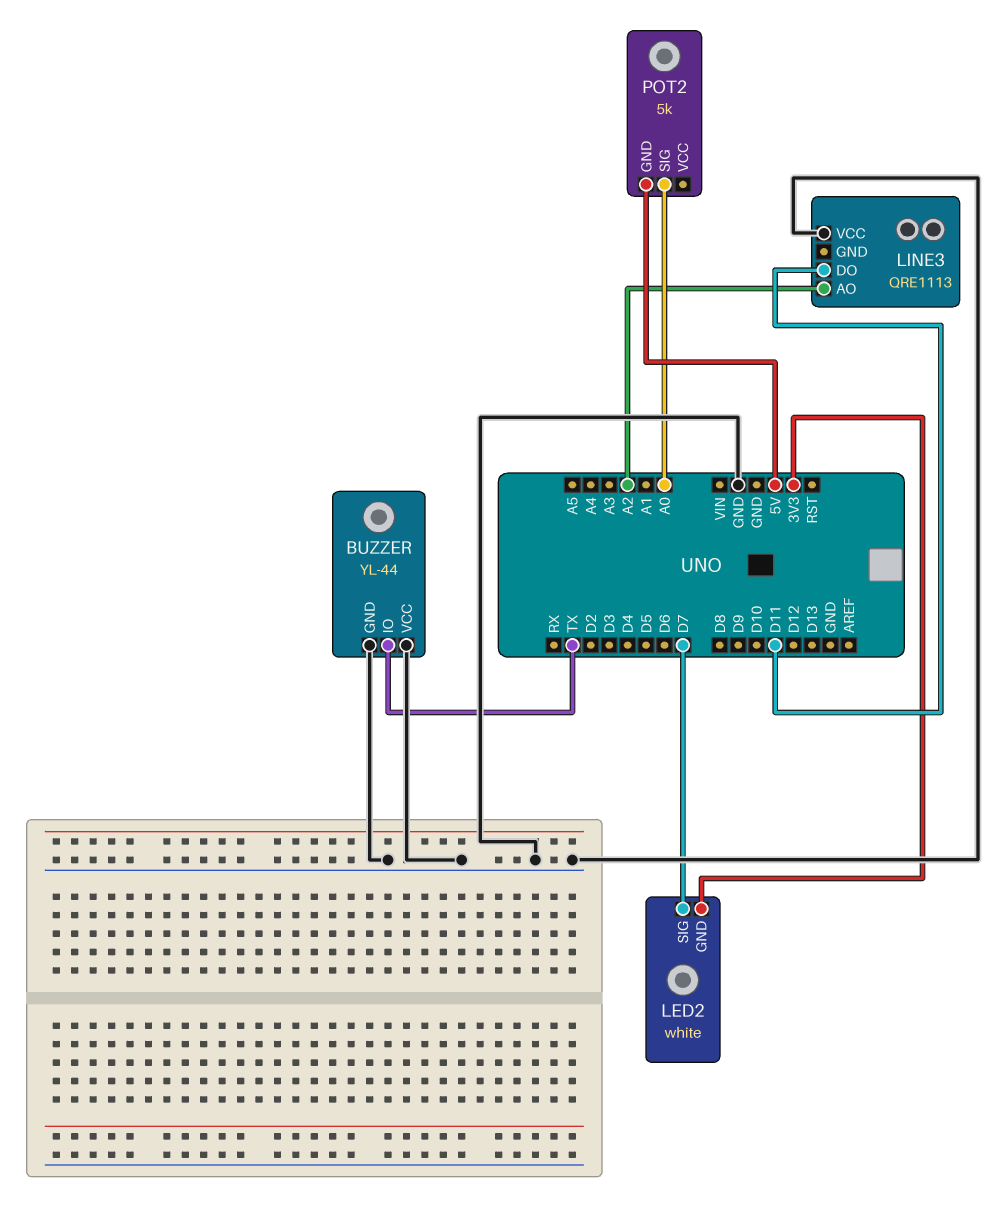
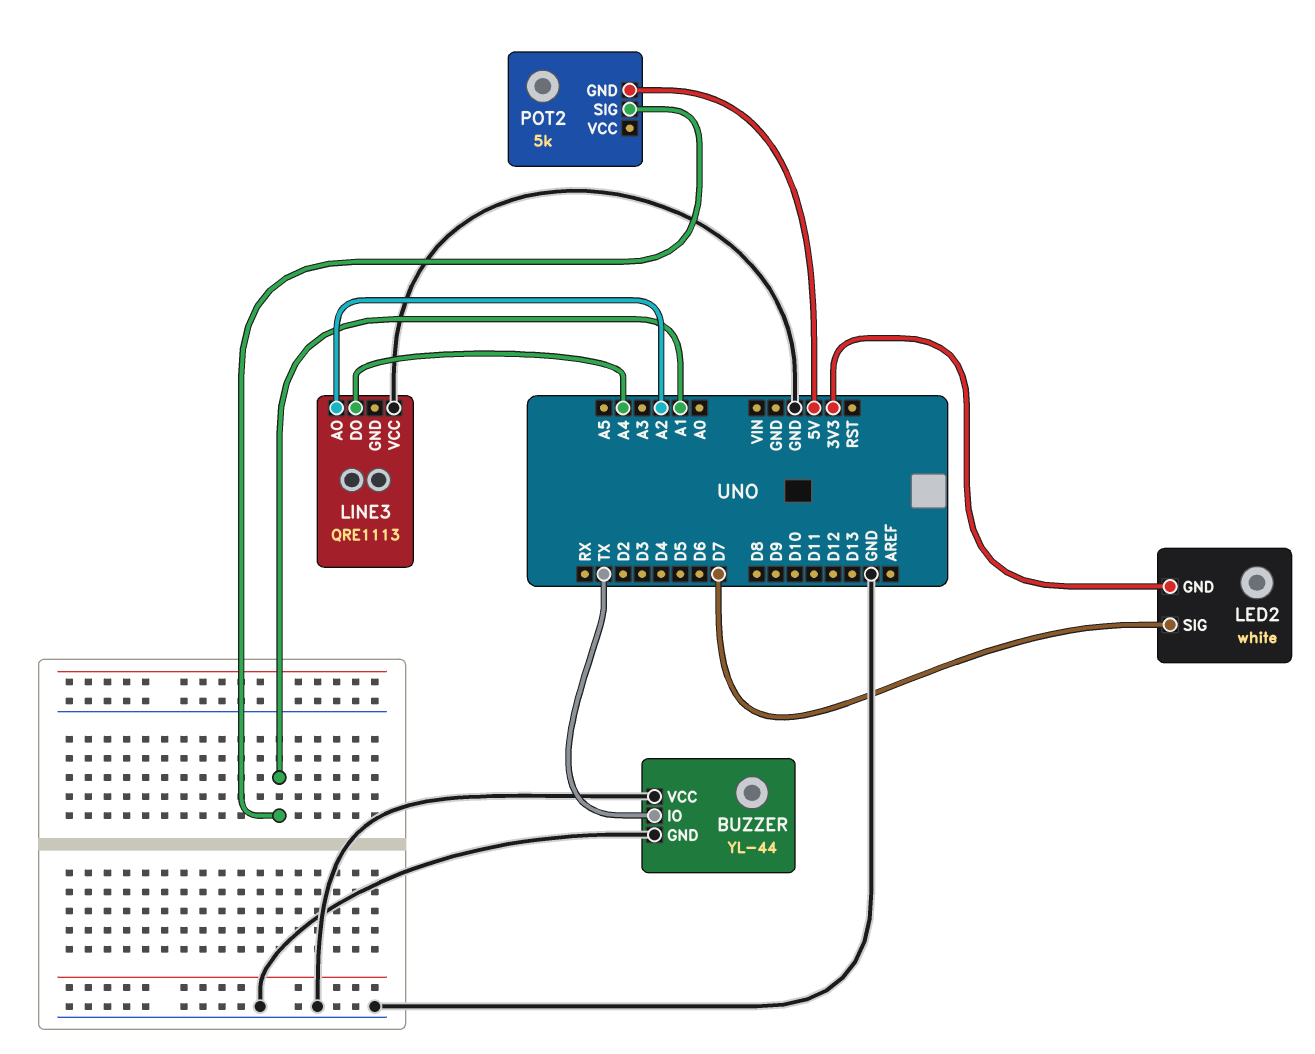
LINE3 pin DO: D11 -> A4
POT2 pin SIG: A0 -> A1

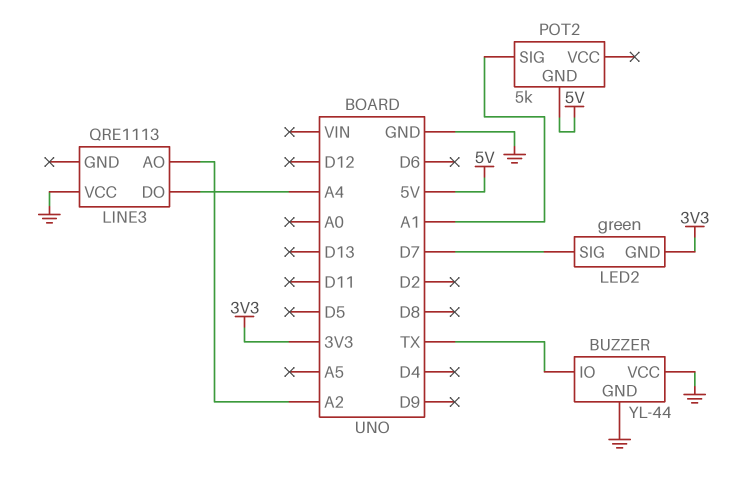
LED2: white -> green

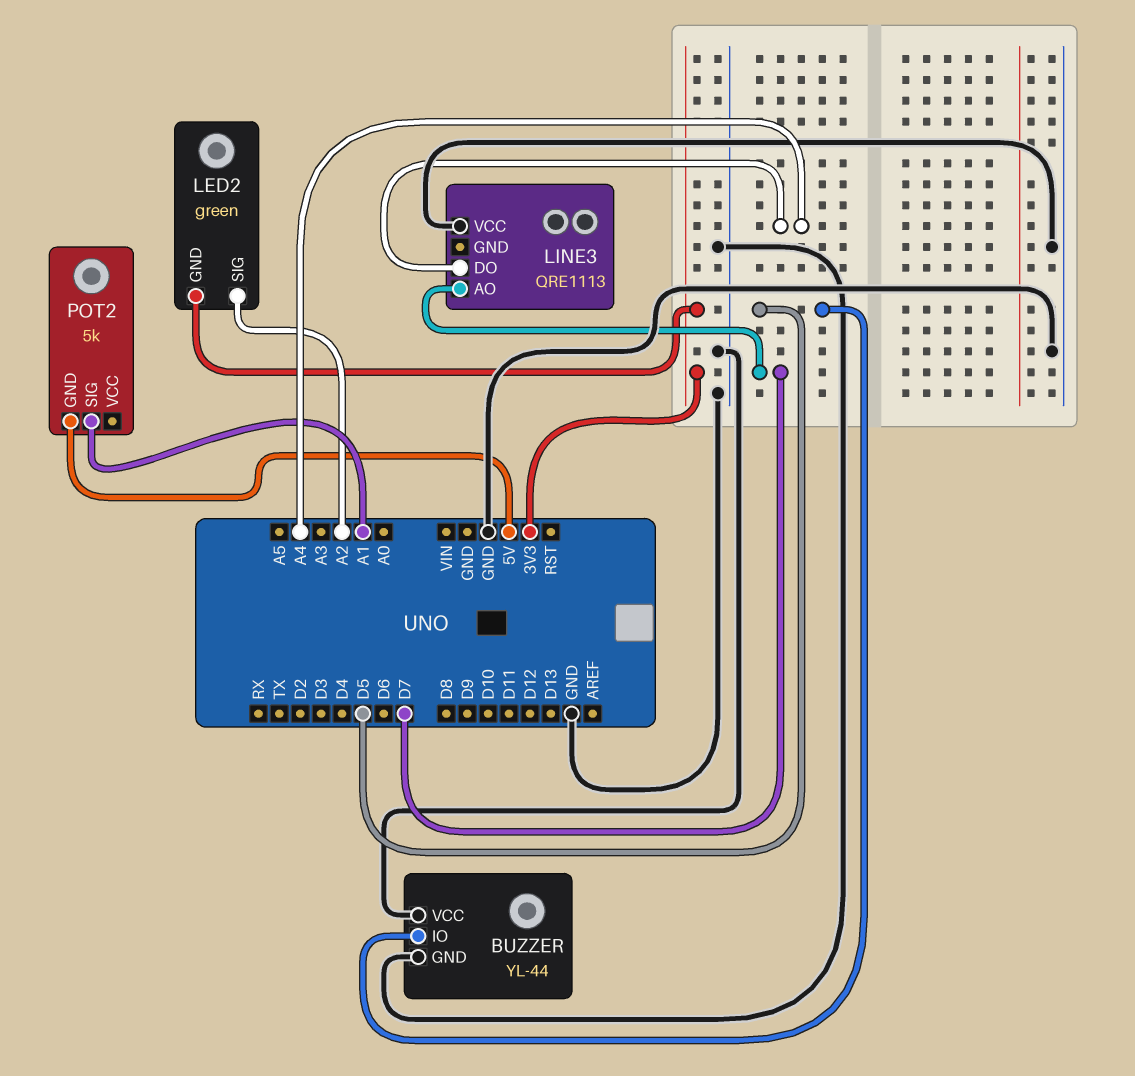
BUZZER pin IO: TX -> D5
LED2 pin SIG: D7 -> A2
LINE3 pin AO: A2 -> D7

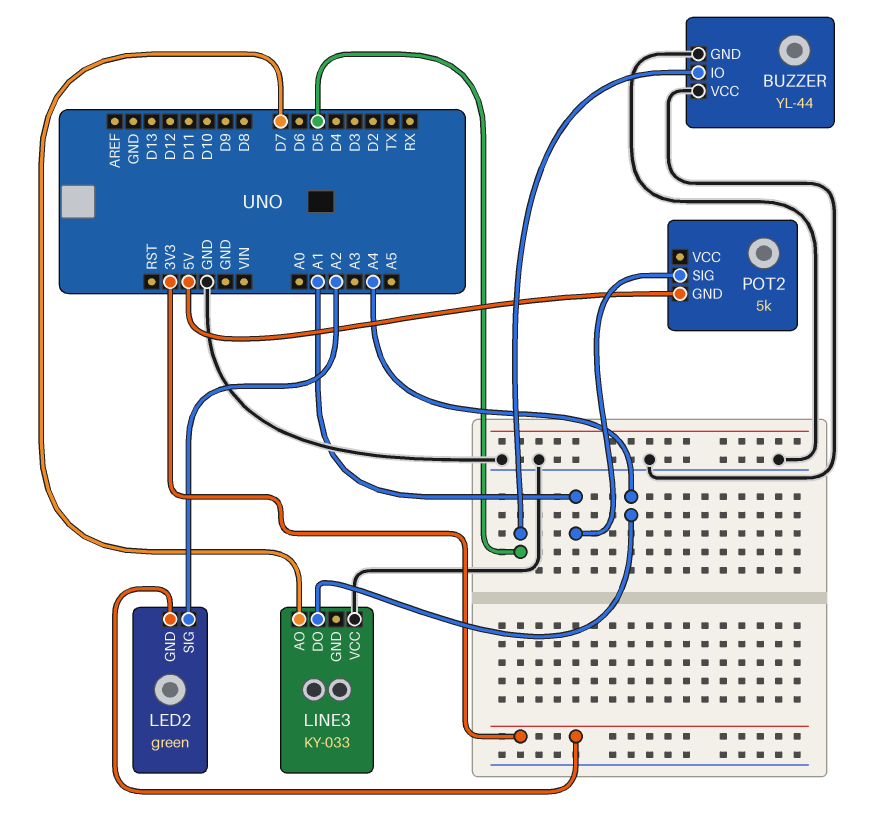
LINE3: QRE1113 -> KY-033

